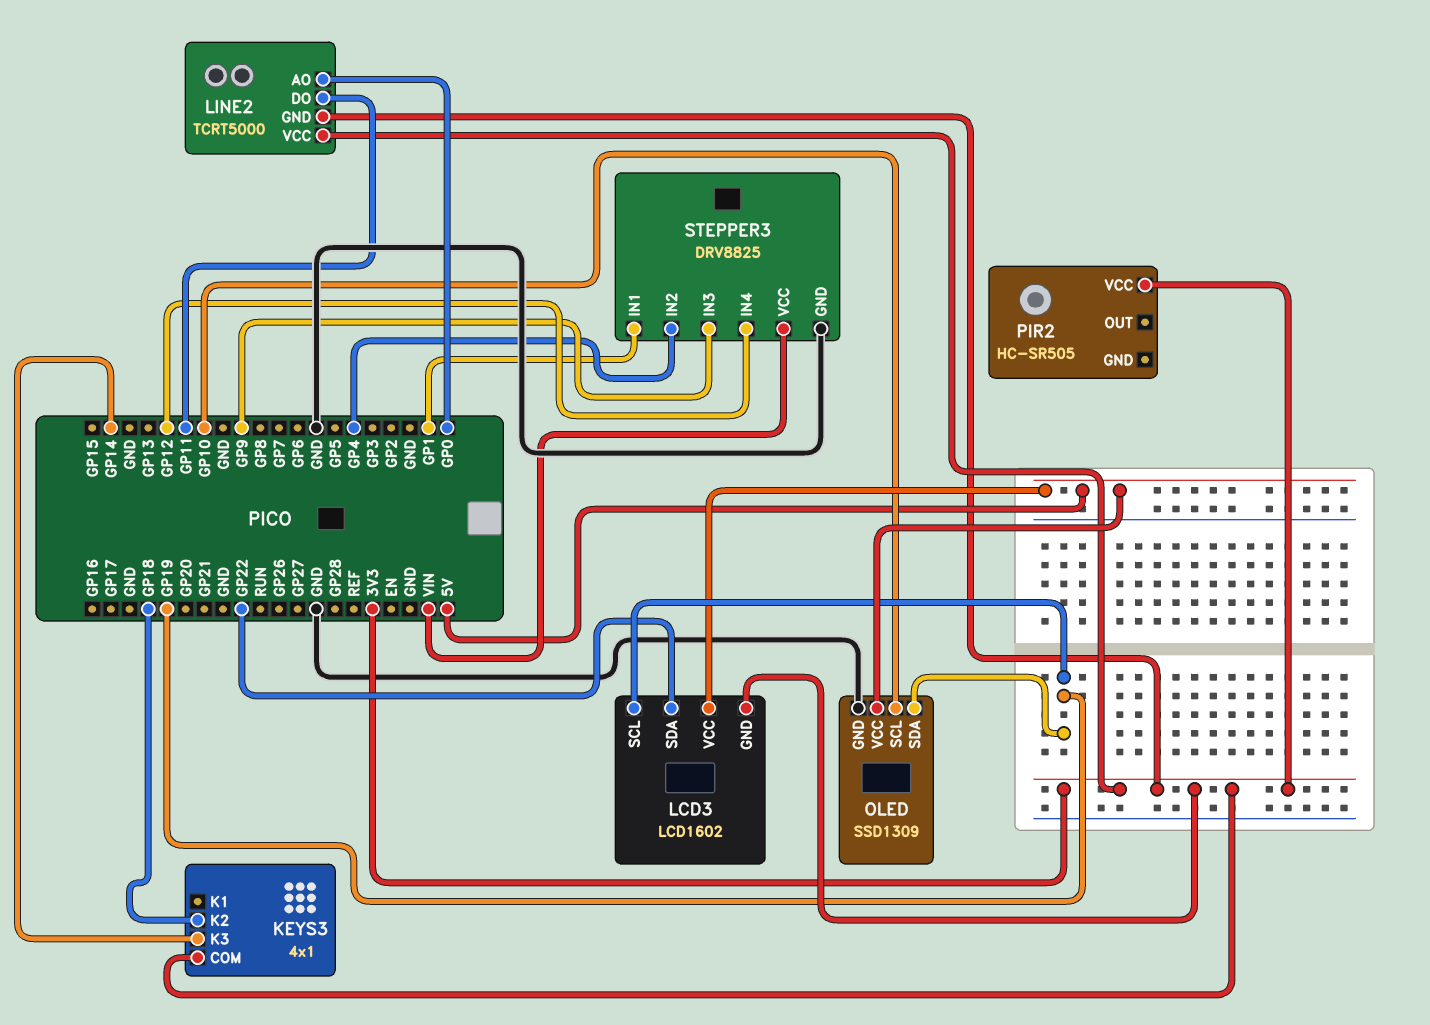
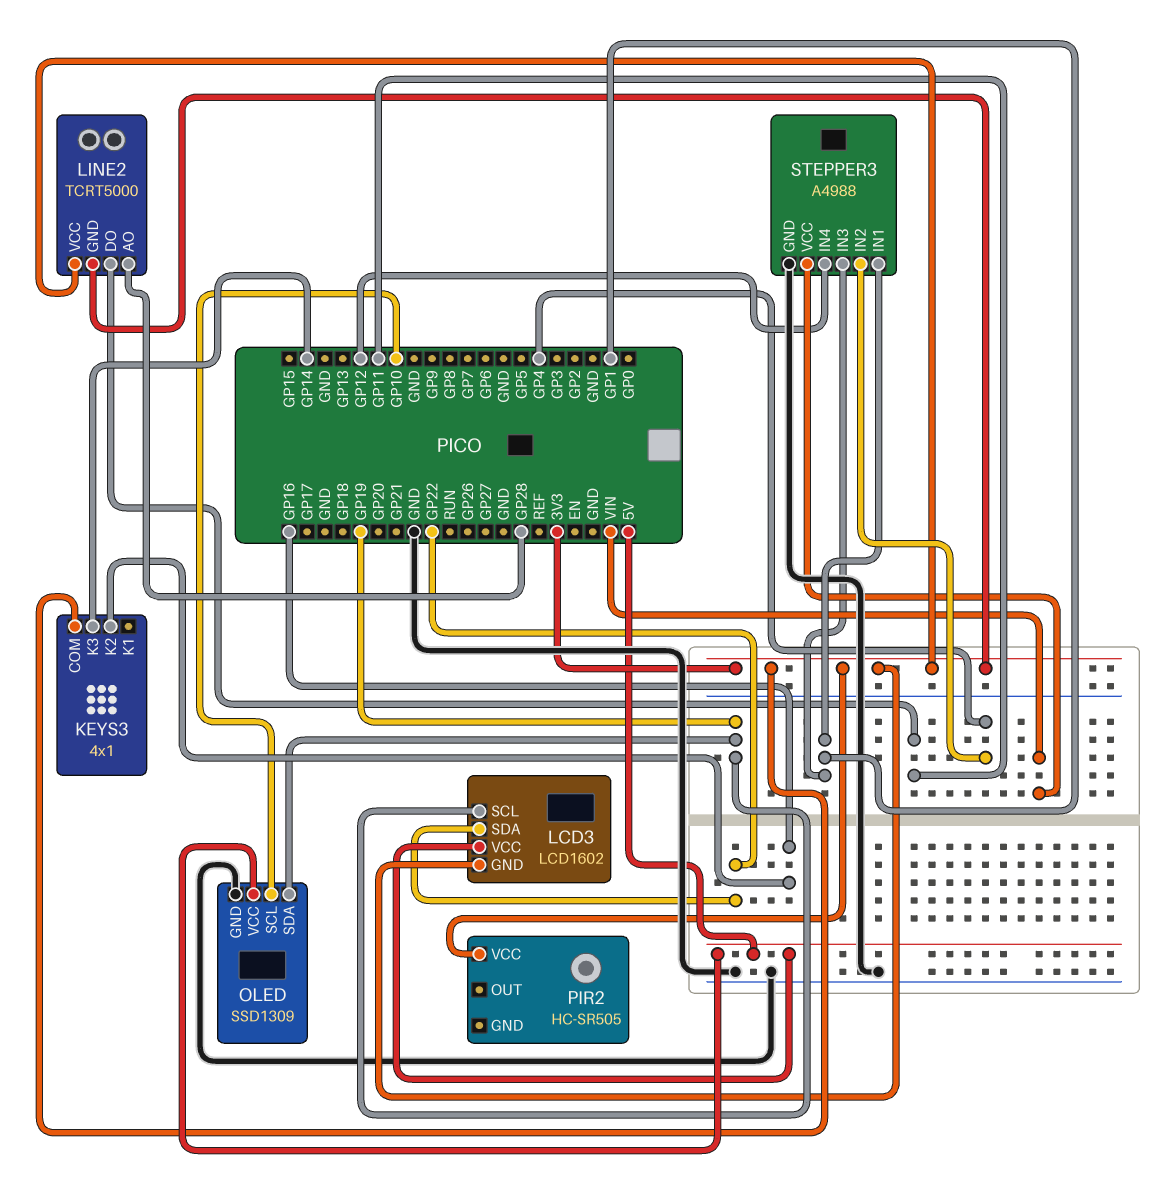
KEYS3 pin K2: GP18 -> GP16
LINE2 pin AO: GP0 -> GP28
STEPPER3: DRV8825 -> A4988
STEPPER3 pin IN3: GP9 -> GP1

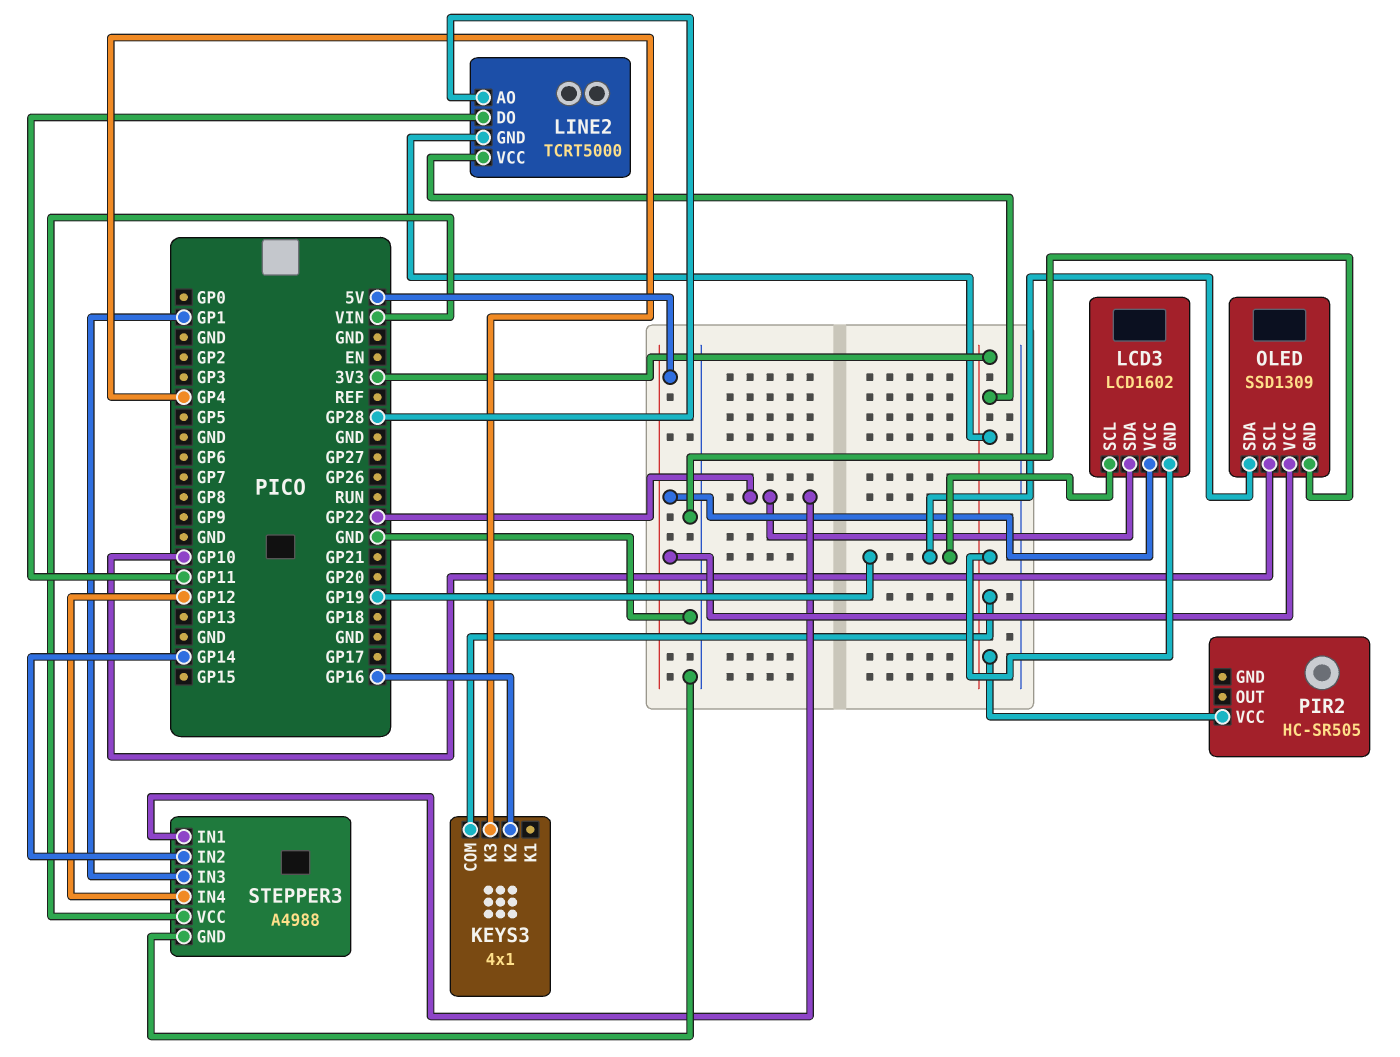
KEYS3 pin K3: GP14 -> GP4
STEPPER3 pin IN1: GP1 -> GP22
STEPPER3 pin IN2: GP4 -> GP14

